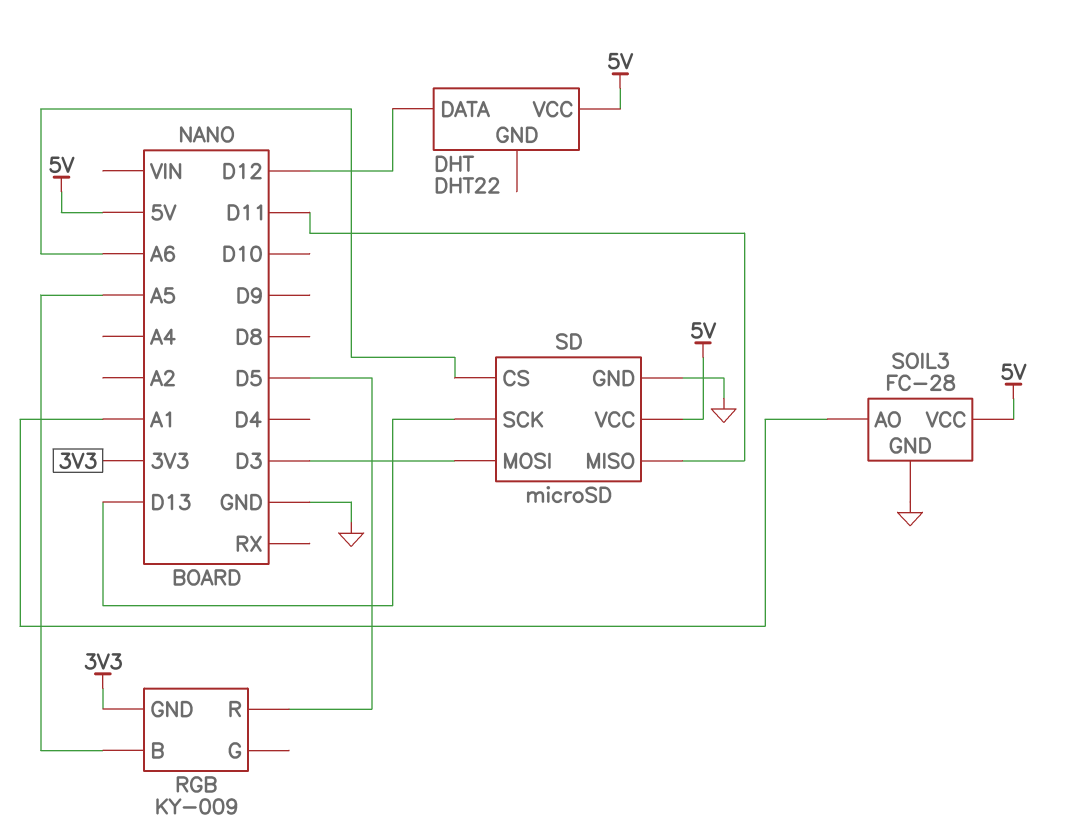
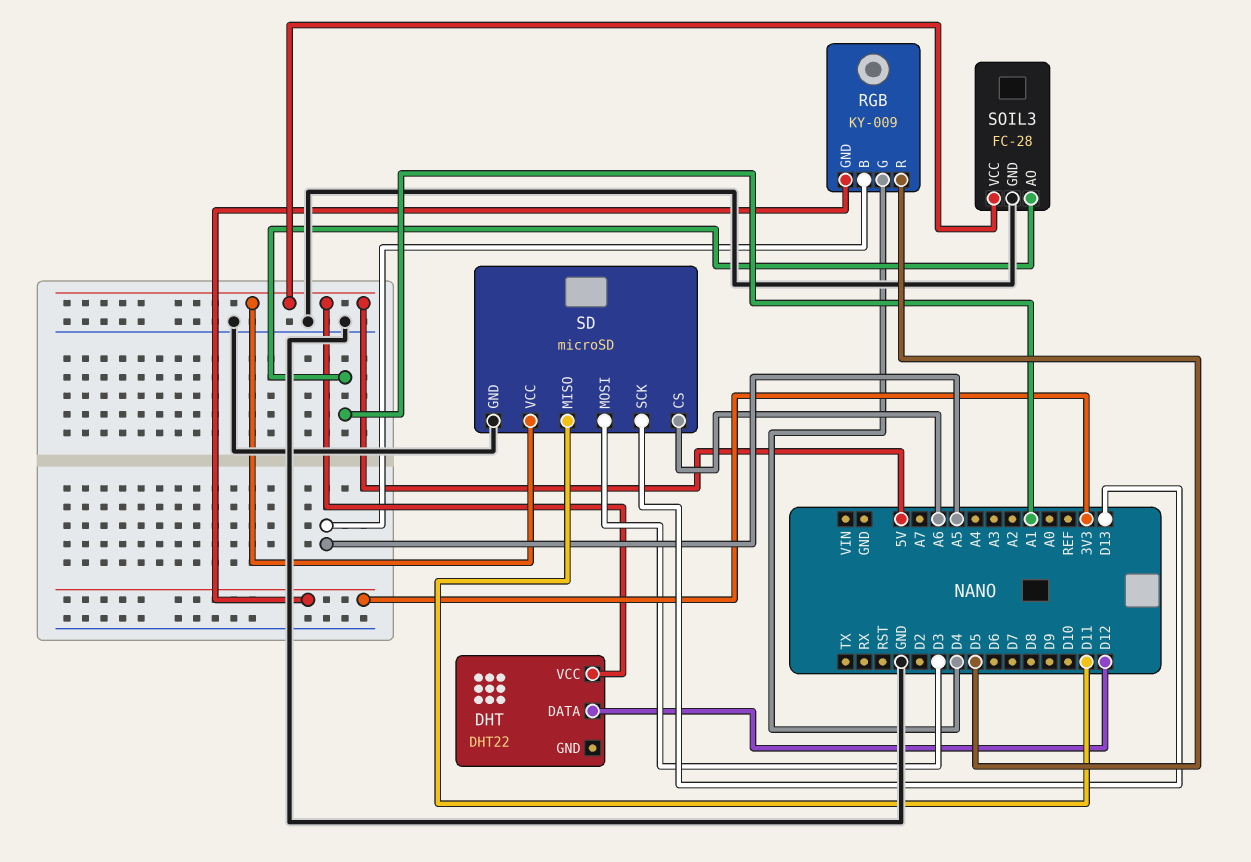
RGB pin G: none -> D4

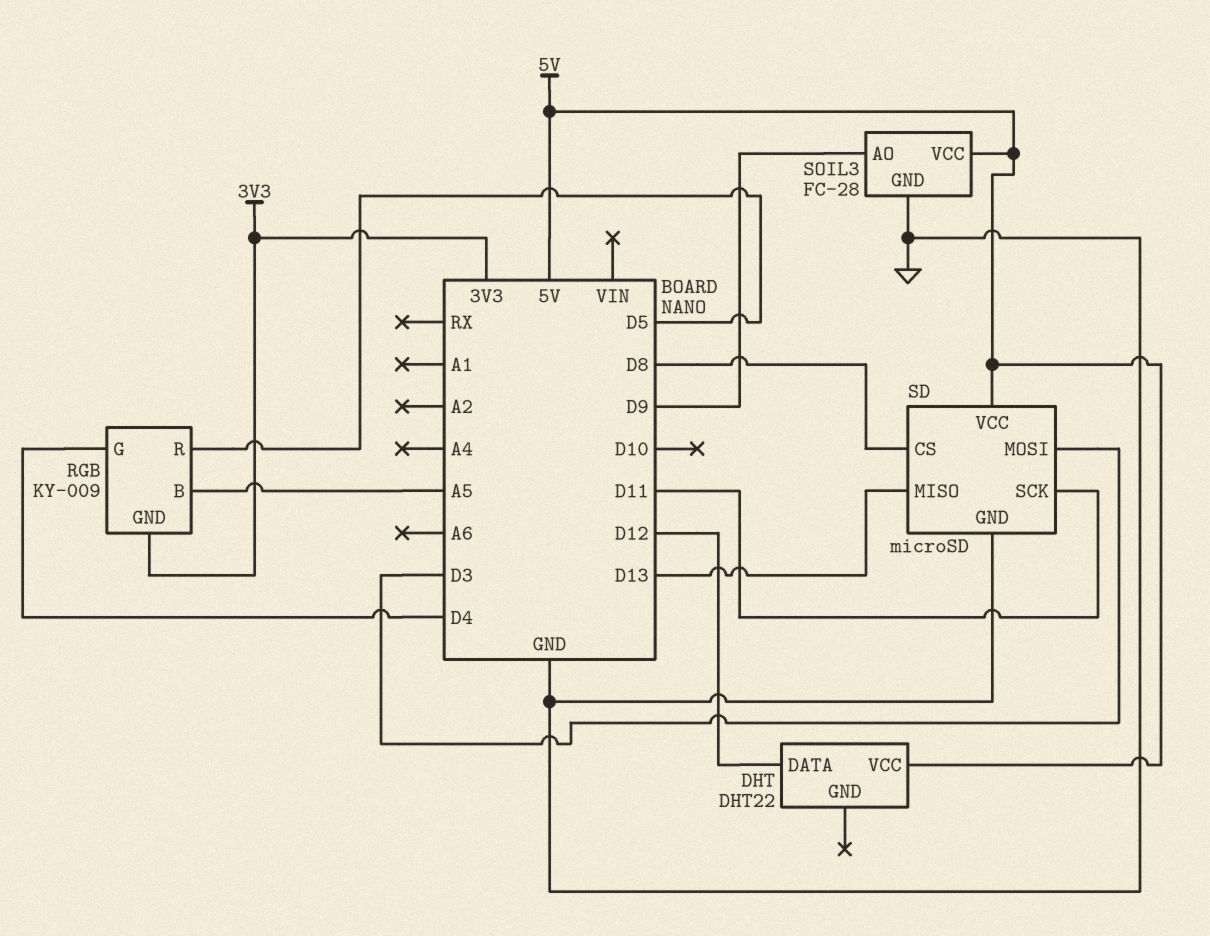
SD pin CS: A6 -> D8
SD pin MISO: D11 -> D13
SD pin SCK: D13 -> D11
SOIL3 pin AO: A1 -> D9

